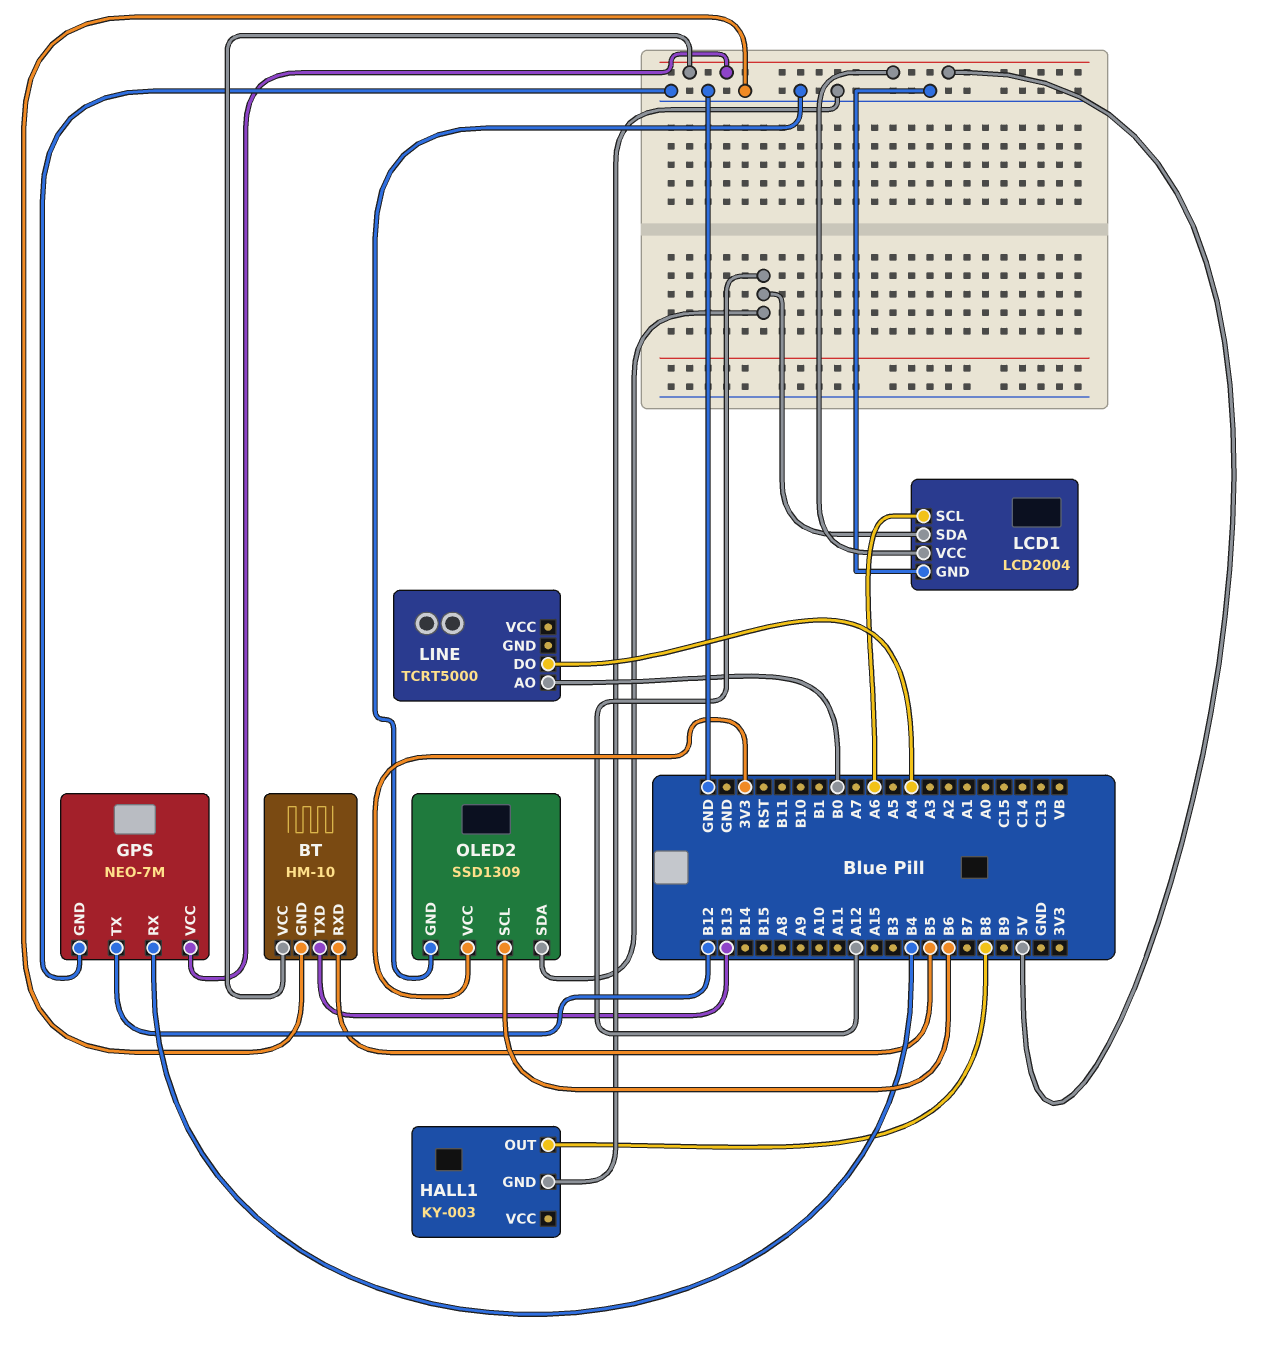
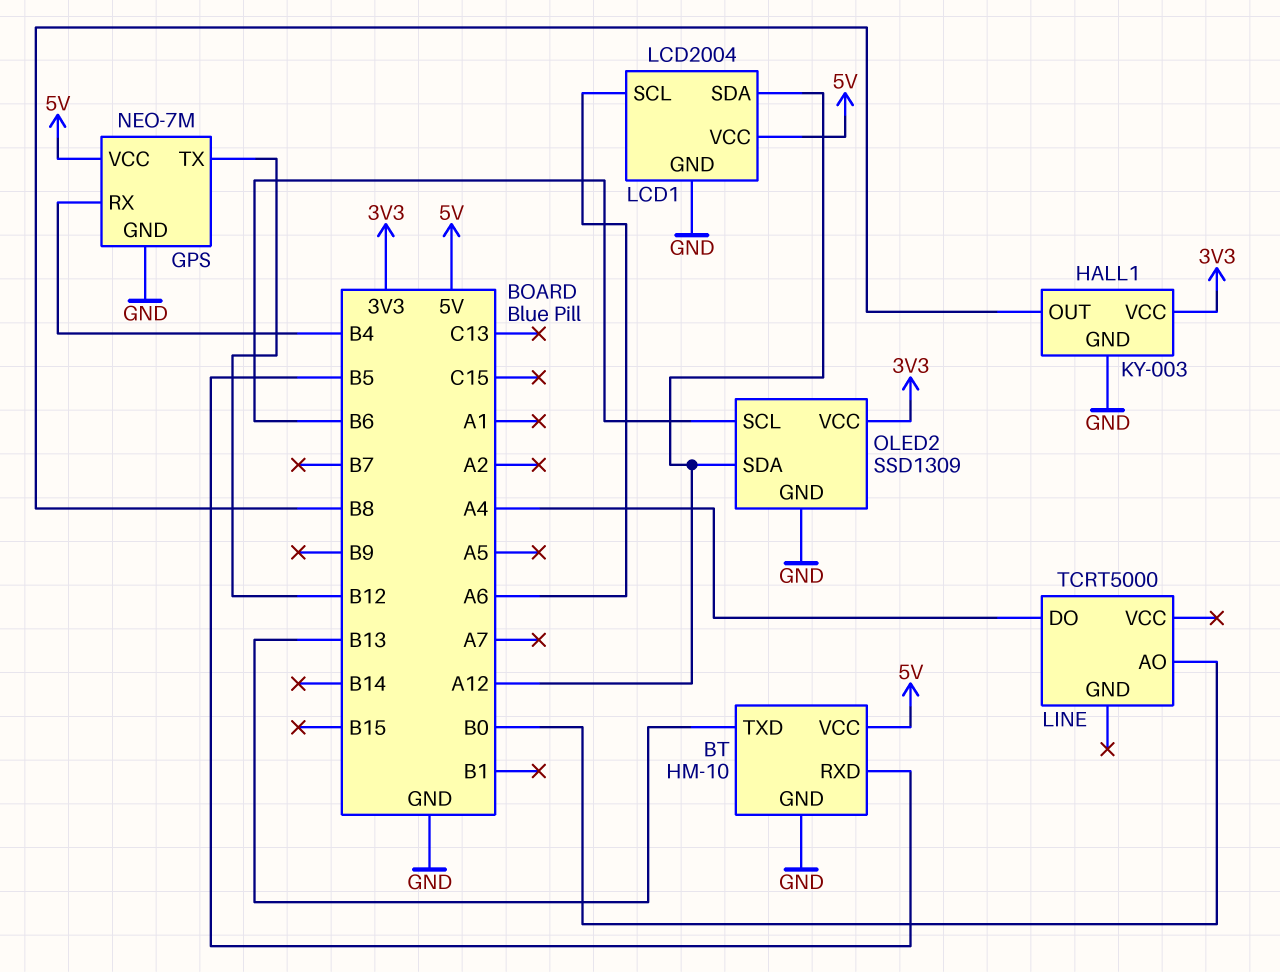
HALL1 pin VCC: none -> 3V3

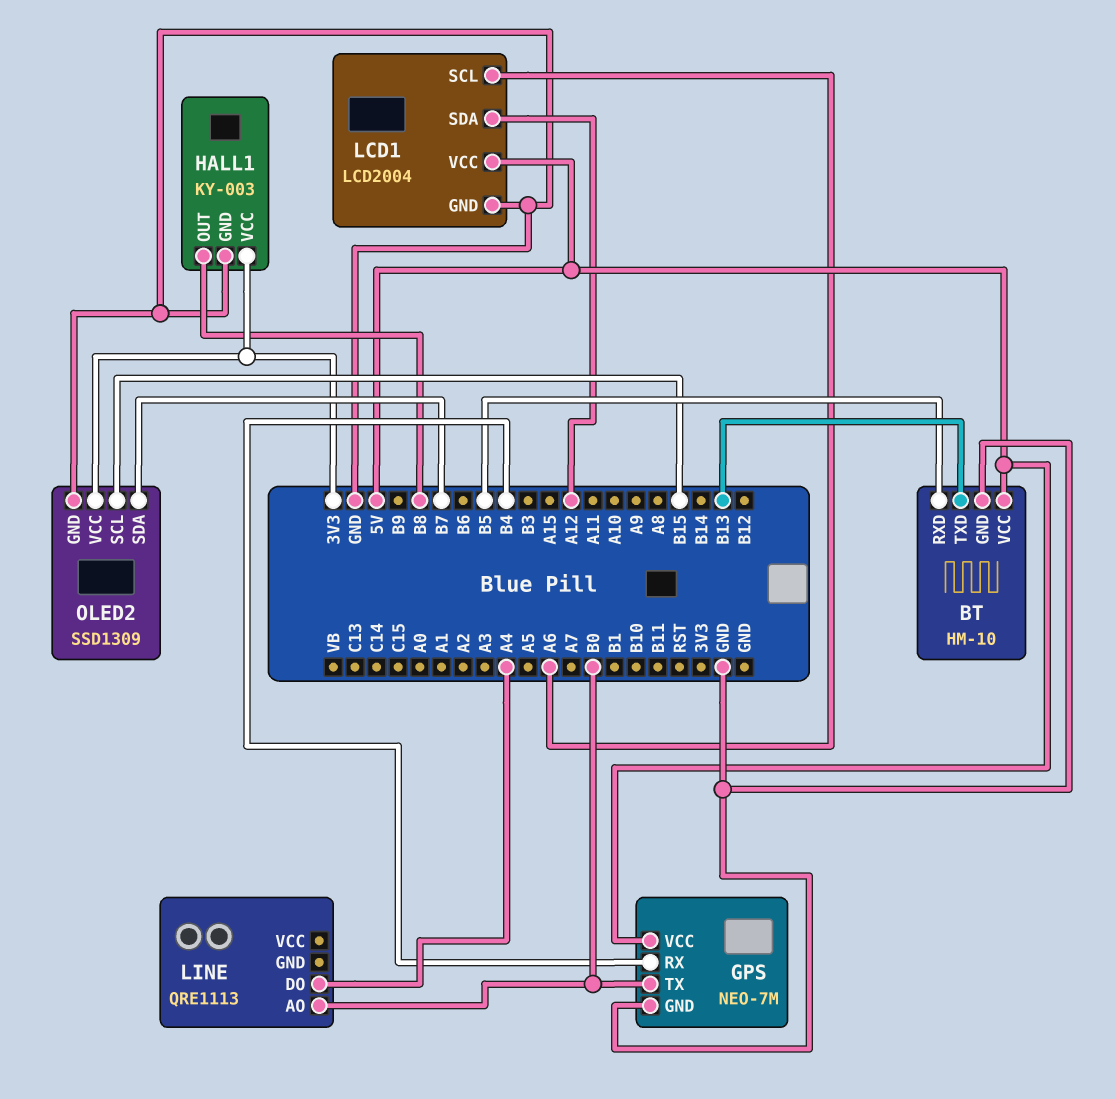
GPS pin TX: B12 -> B0
LINE: TCRT5000 -> QRE1113
OLED2 pin SCL: B6 -> B15
OLED2 pin SDA: A12 -> B7

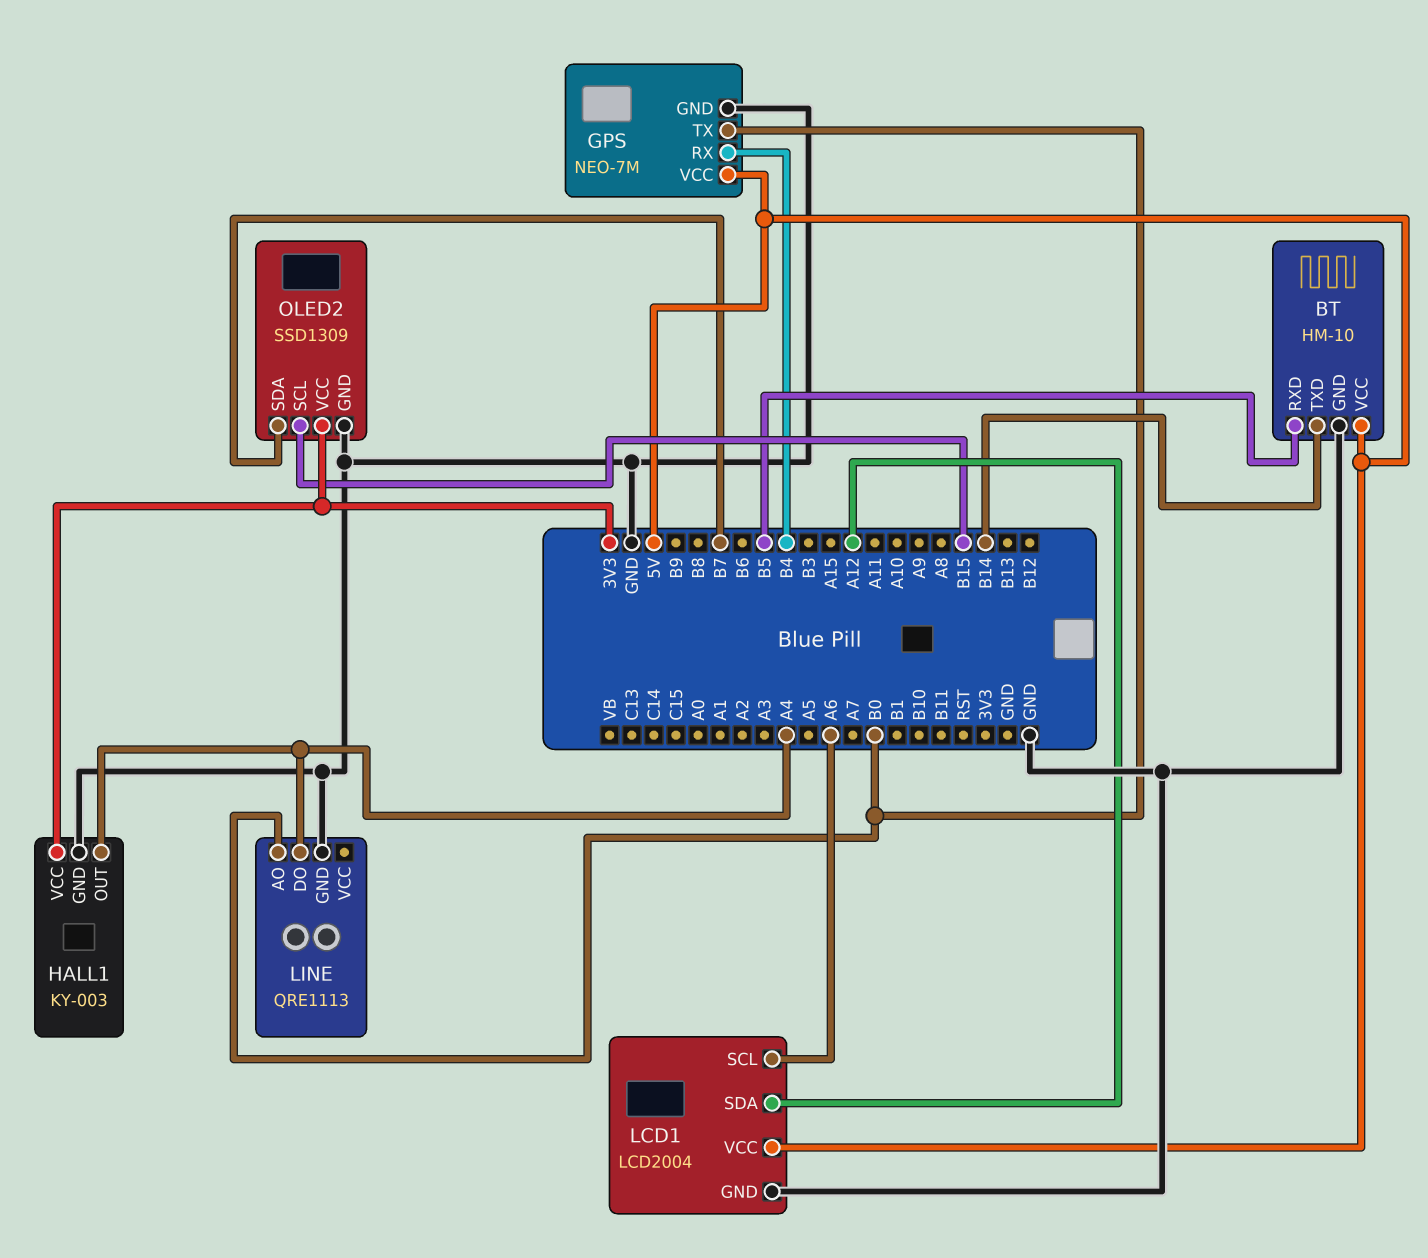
BT pin TXD: B13 -> B14
HALL1 pin OUT: B8 -> A4
LINE pin GND: none -> GND

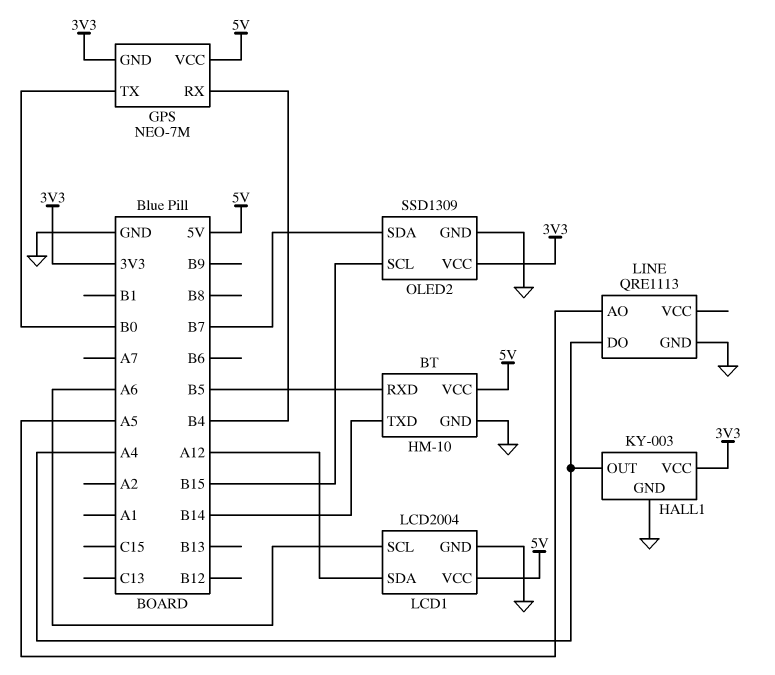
GPS pin GND: GND -> 3V3
LINE pin AO: B0 -> A5

